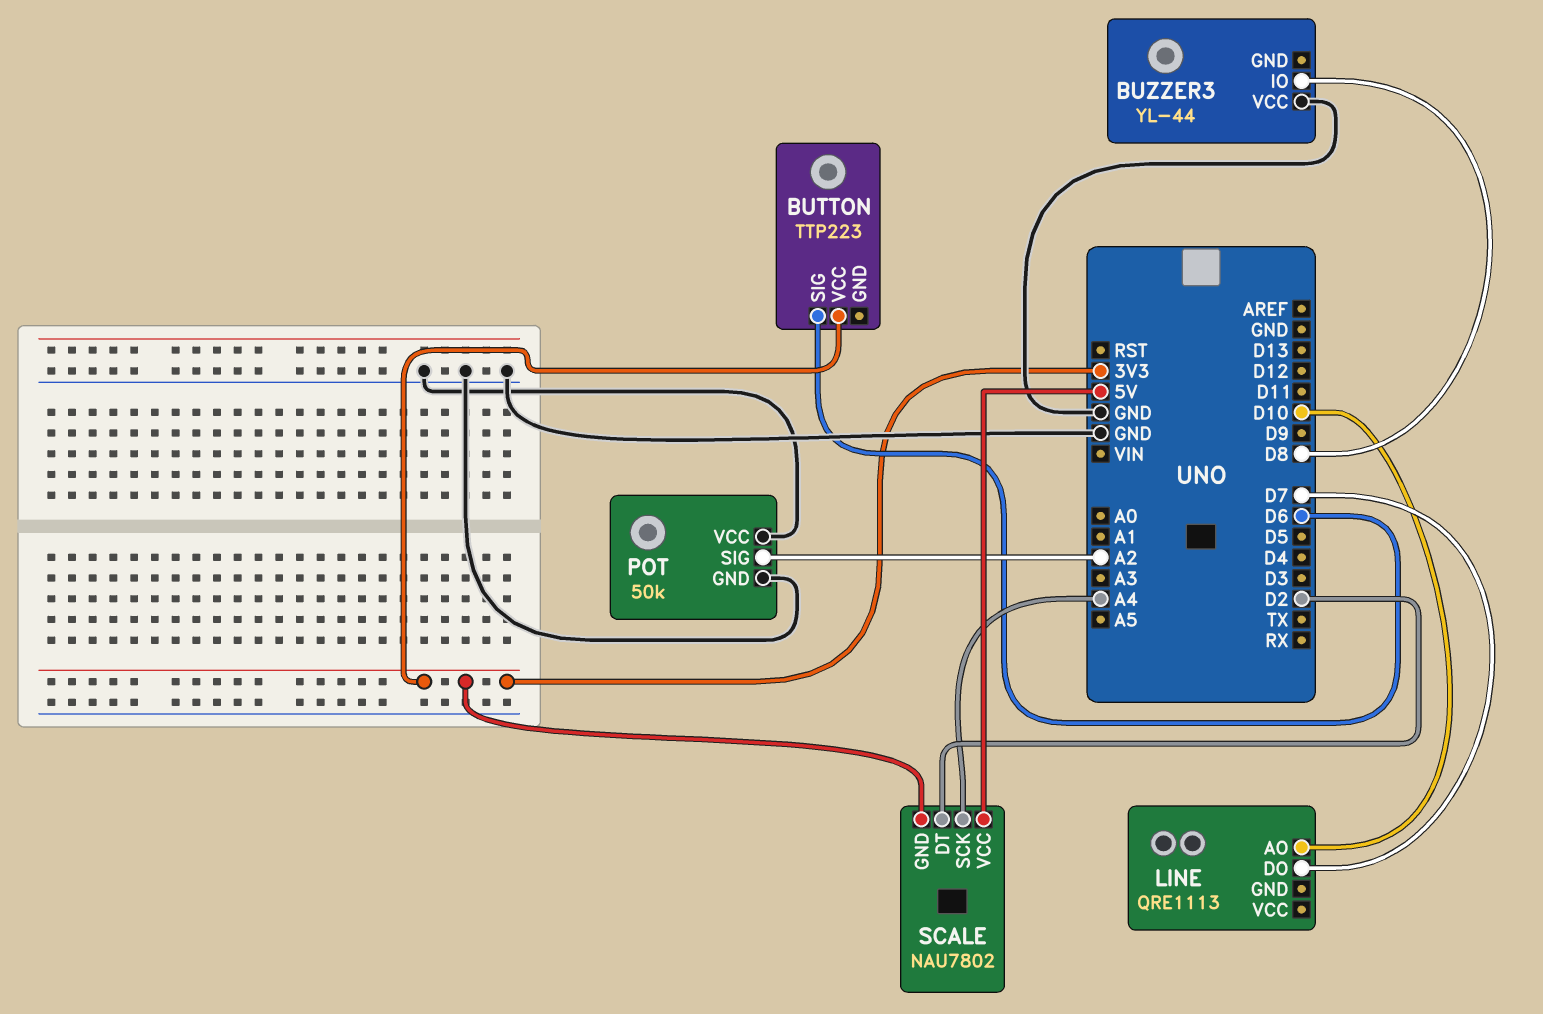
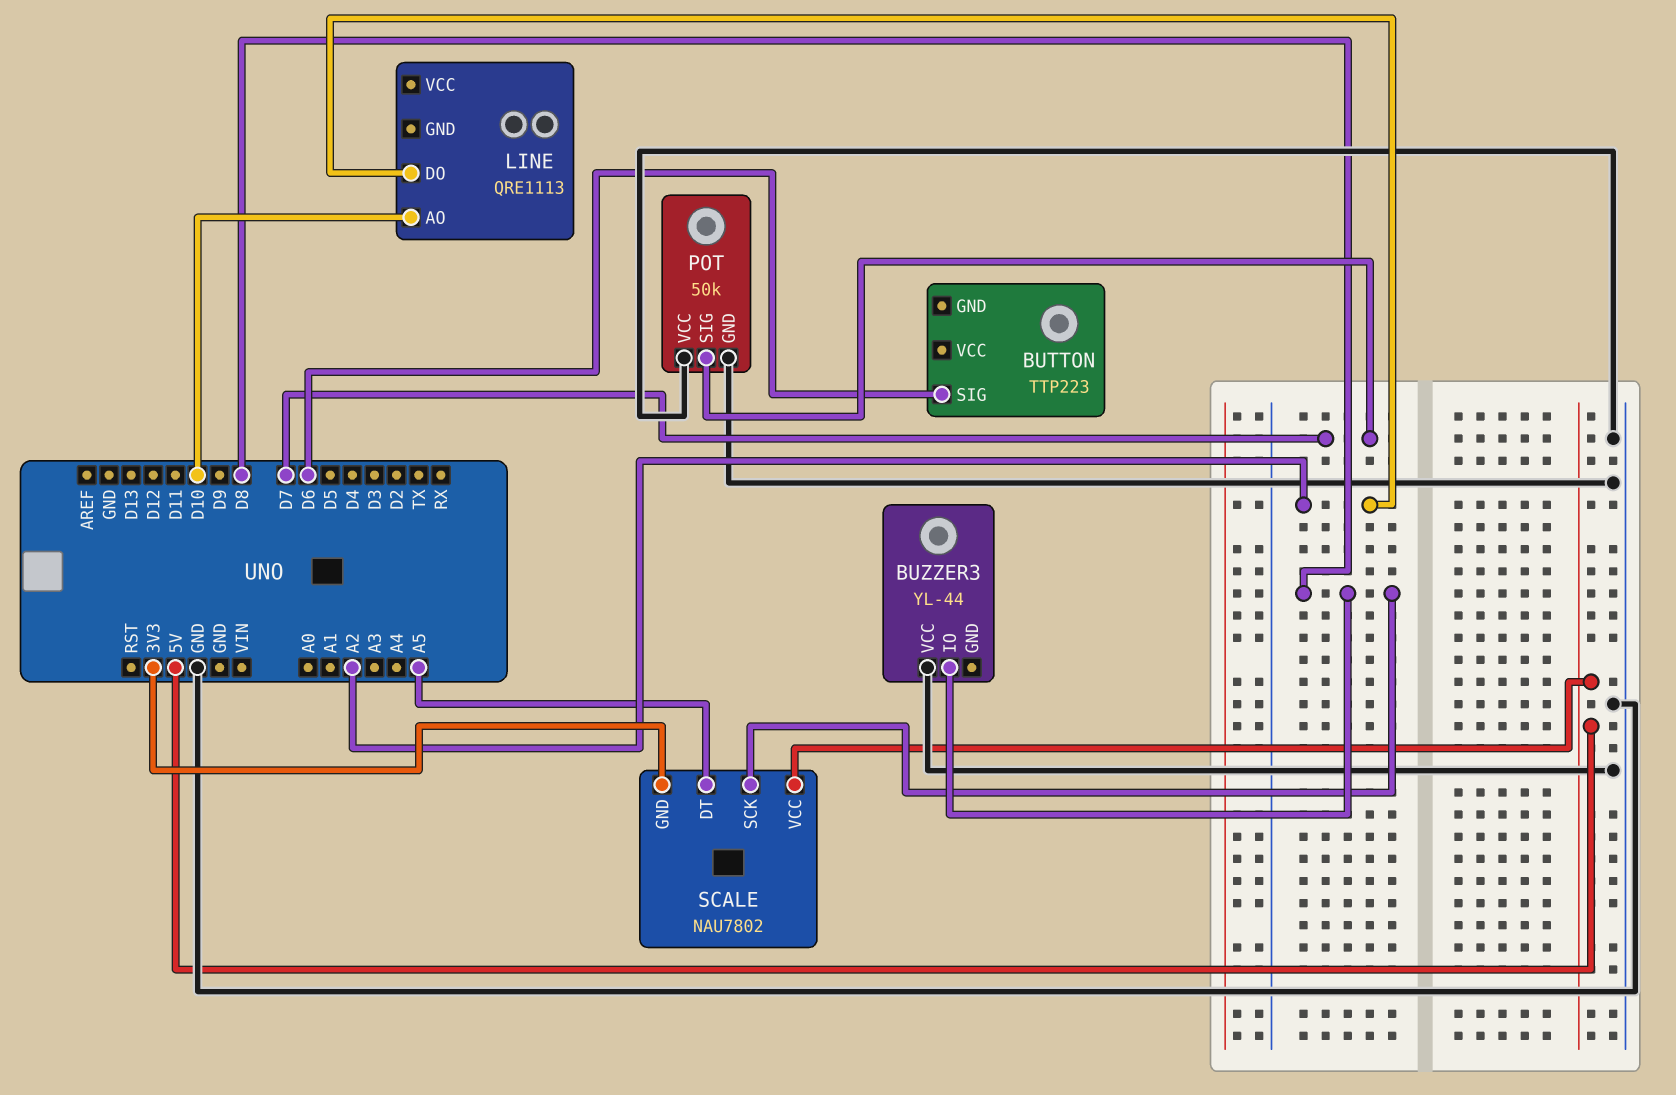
BUTTON pin VCC: 3V3 -> none
LINE pin DO: D7 -> A2
POT pin SIG: A2 -> D7
SCALE pin DT: D2 -> A5
SCALE pin SCK: A4 -> D8

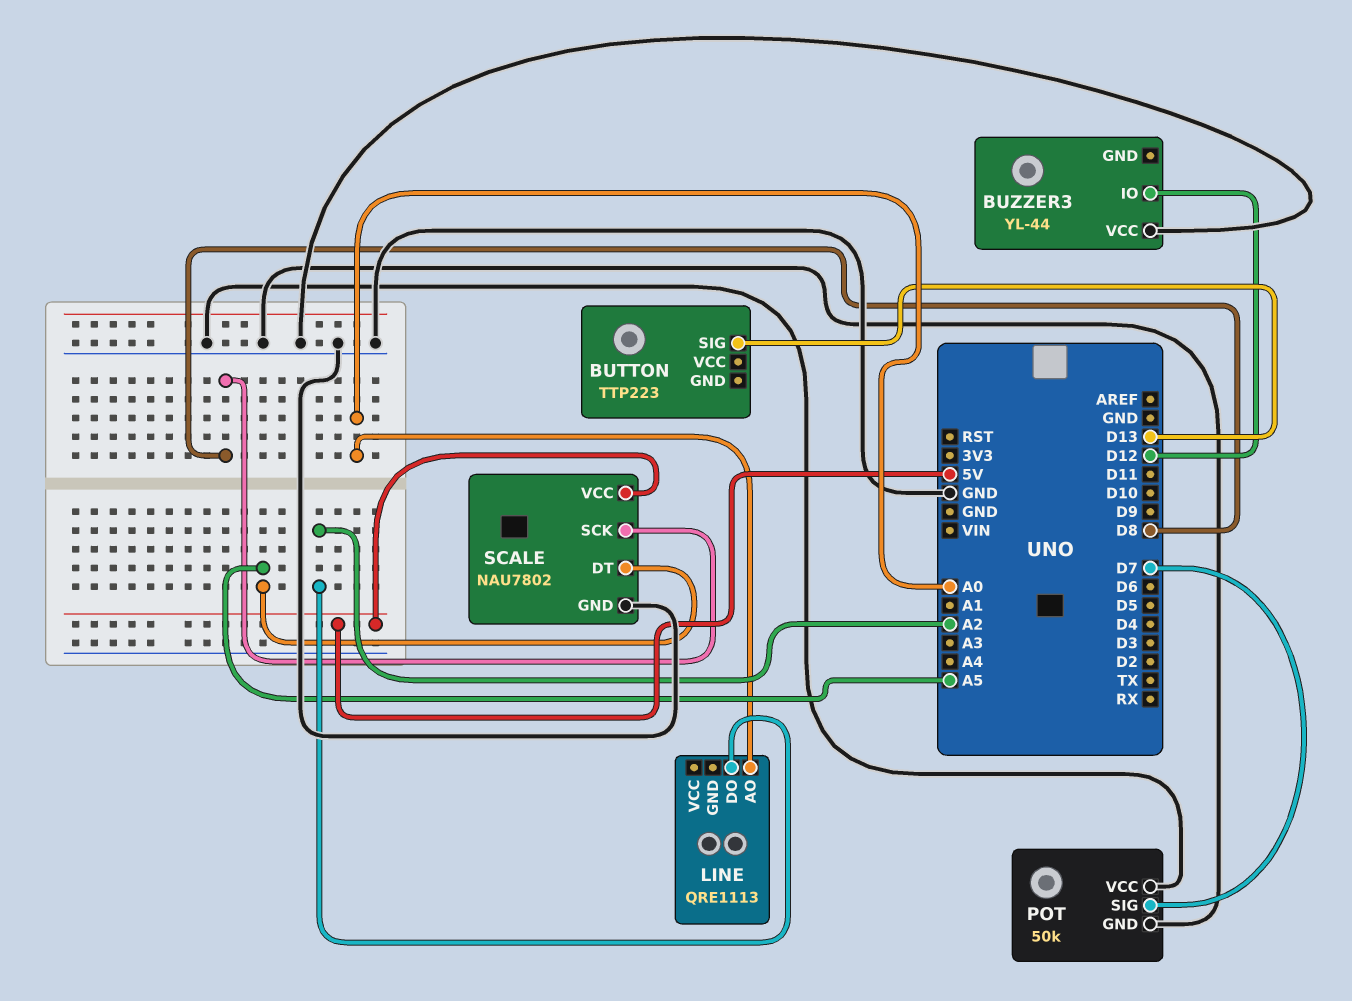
BUTTON pin SIG: D6 -> D13
BUZZER3 pin IO: D8 -> D12
LINE pin AO: D10 -> A0
SCALE pin GND: 3V3 -> GND

